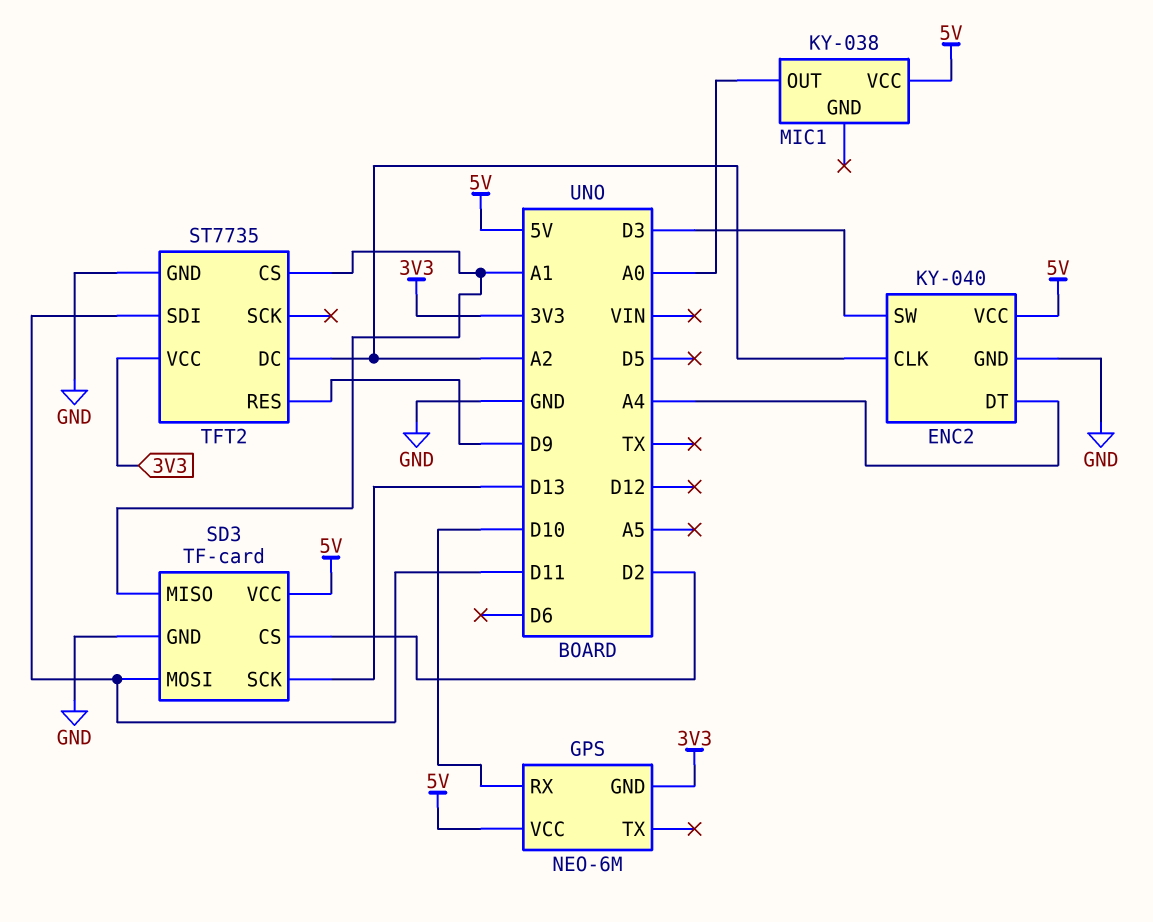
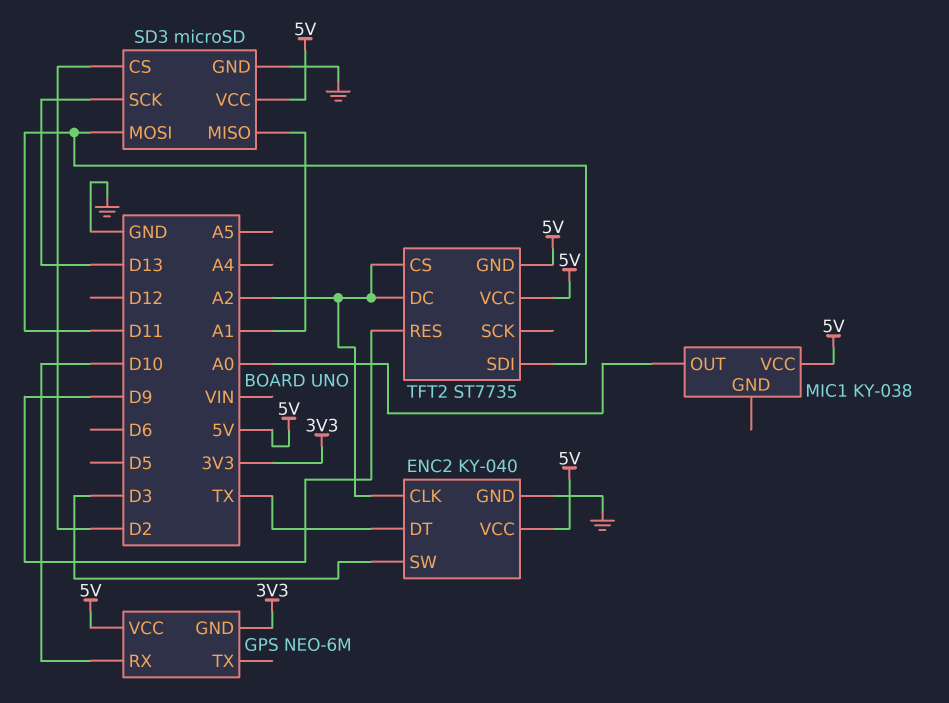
ENC2 pin DT: A4 -> TX
SD3: TF-card -> microSD
TFT2 pin CS: A1 -> A2
TFT2 pin GND: GND -> 5V
TFT2 pin VCC: 3V3 -> 5V

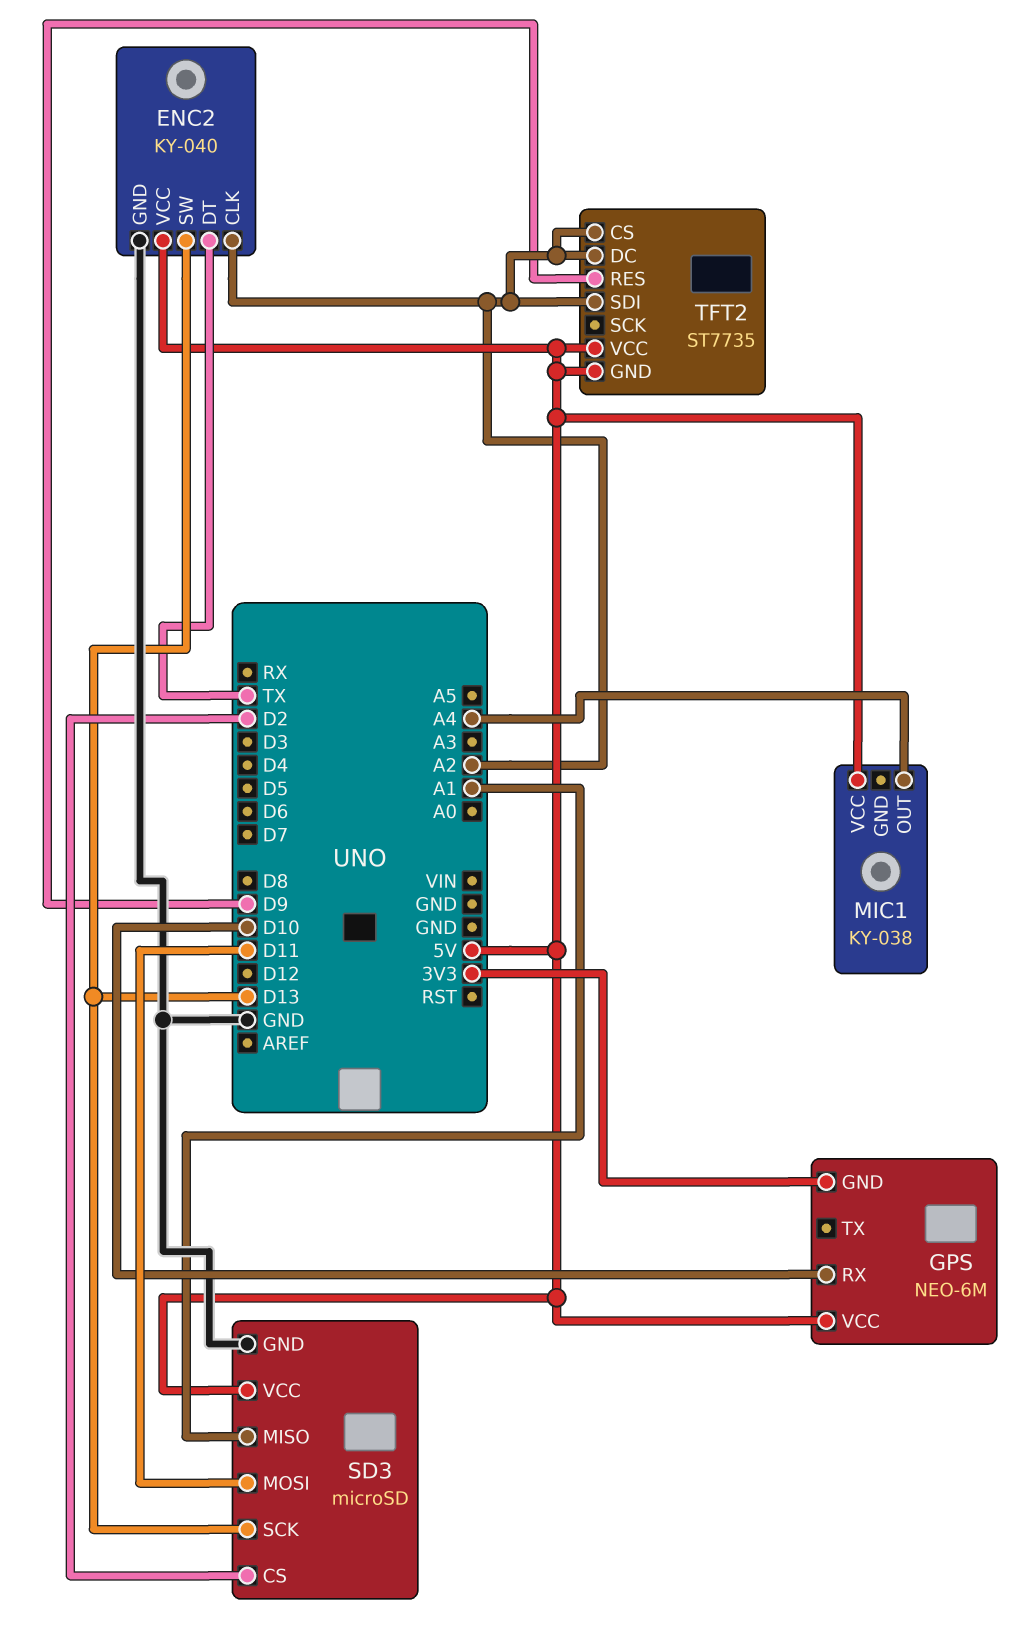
ENC2 pin SW: D3 -> D13
MIC1 pin OUT: A0 -> A4
TFT2 pin SDI: D11 -> A2

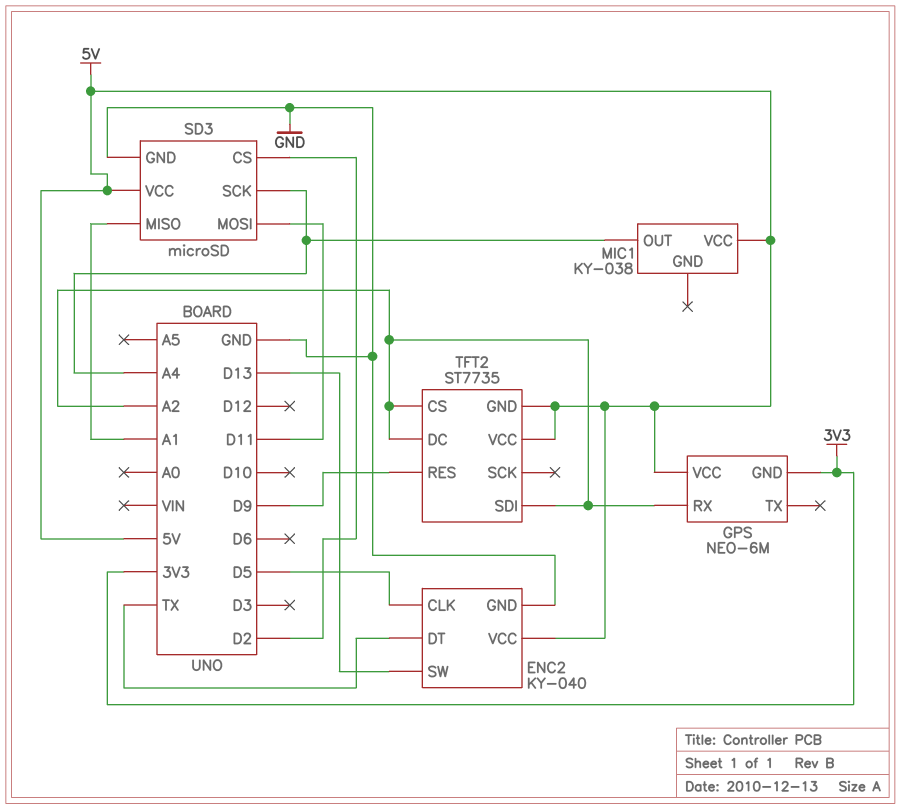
ENC2 pin CLK: A2 -> D5
GPS pin RX: D10 -> A2
SD3 pin SCK: D13 -> A4

